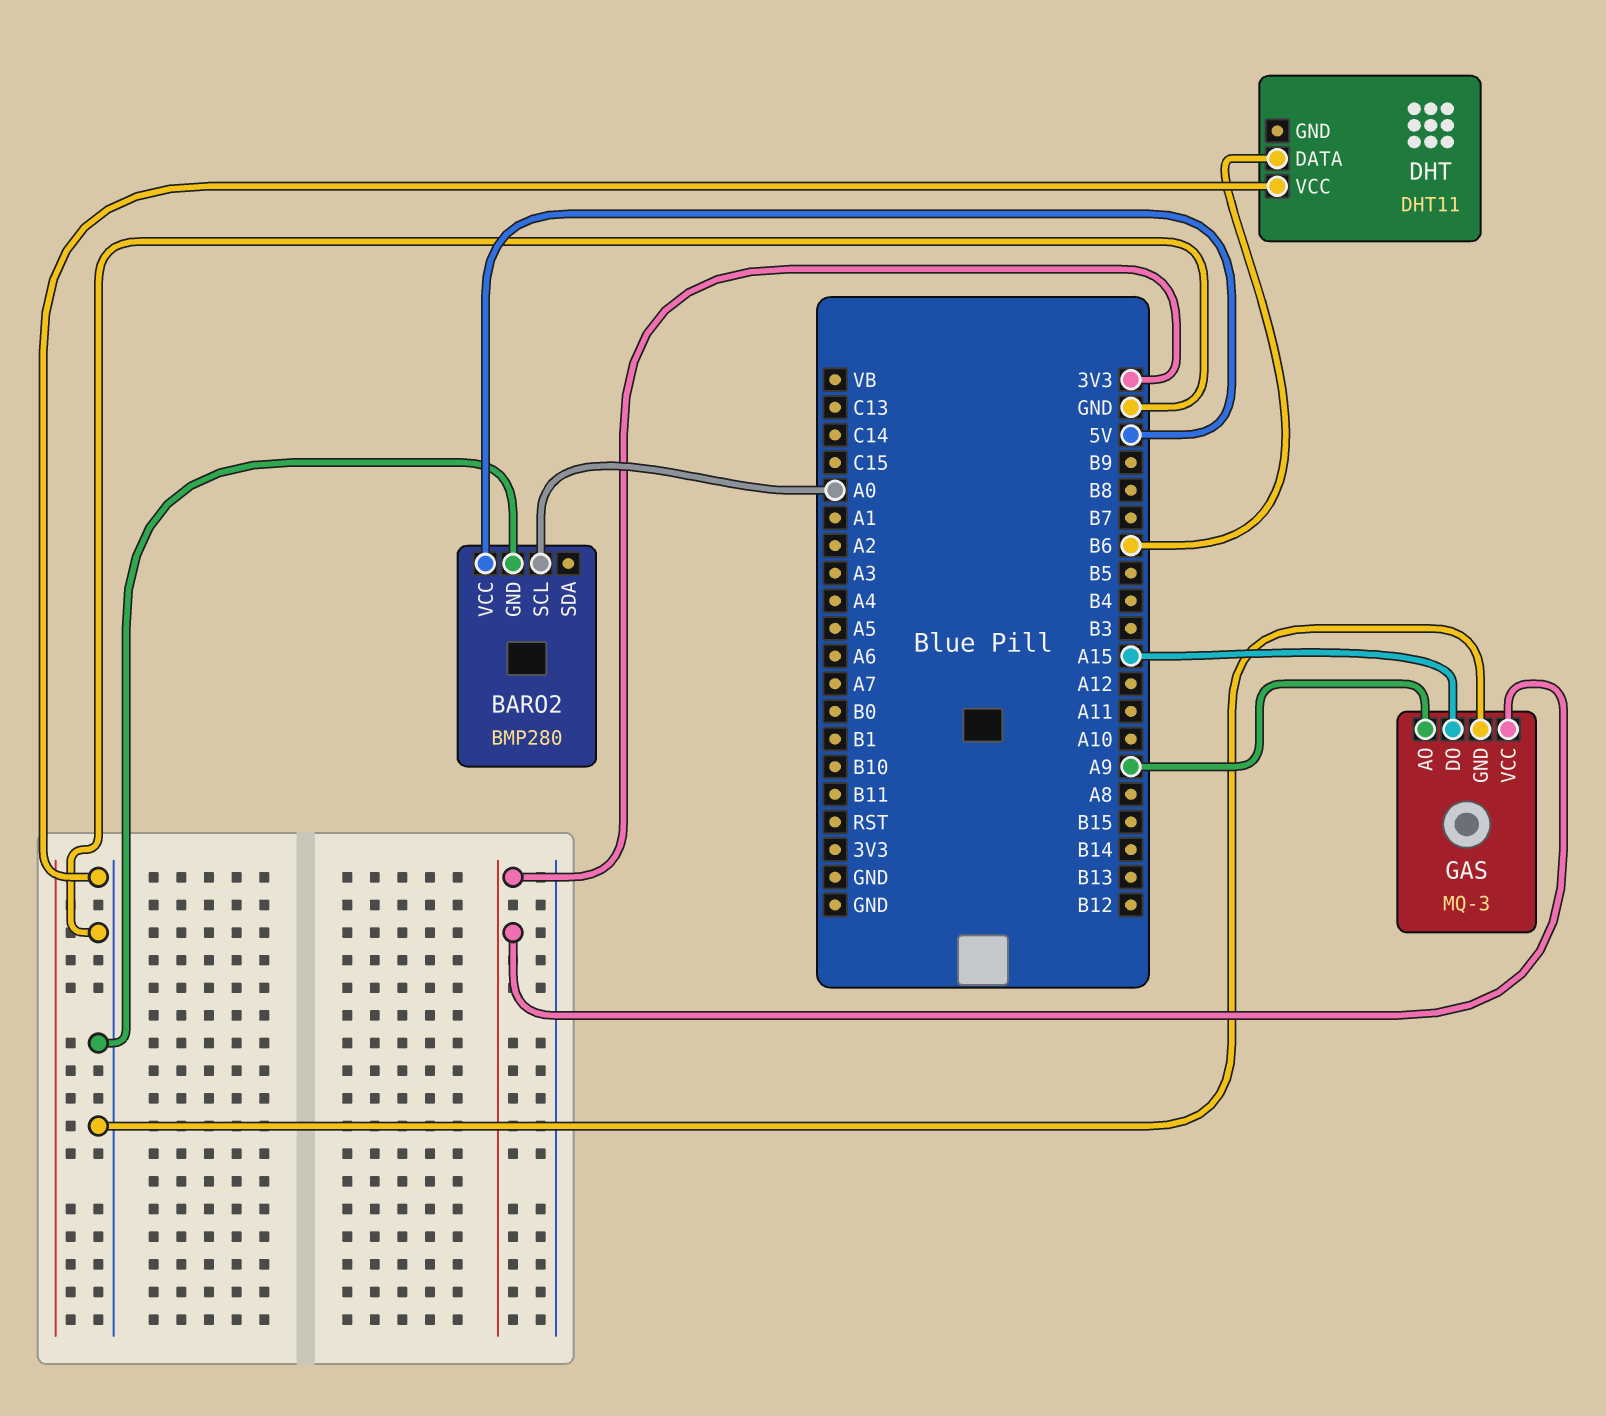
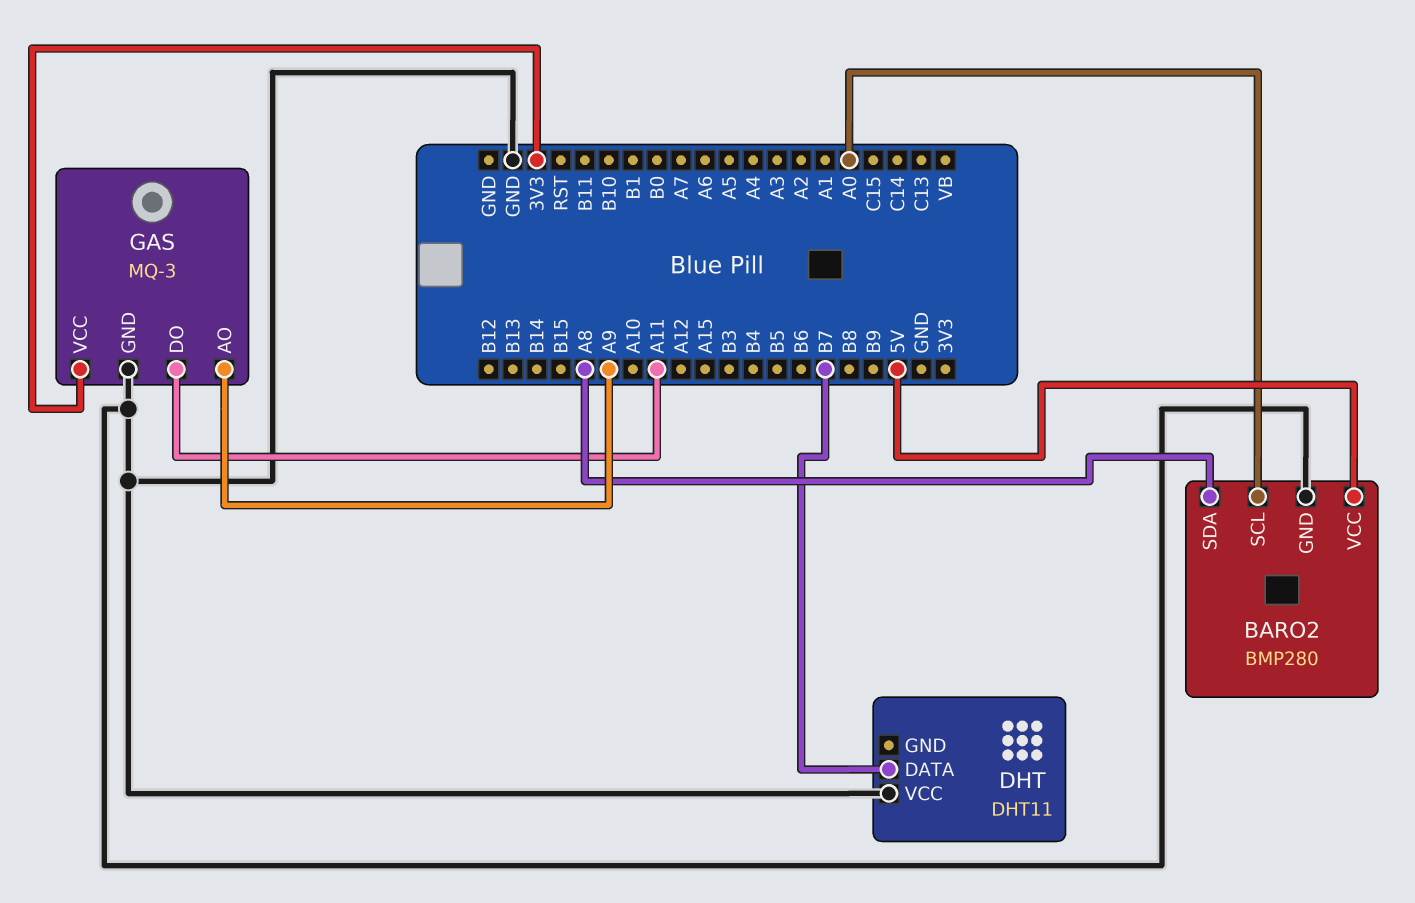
BARO2 pin SDA: none -> A8
DHT pin DATA: B6 -> B7
GAS pin DO: A15 -> A11

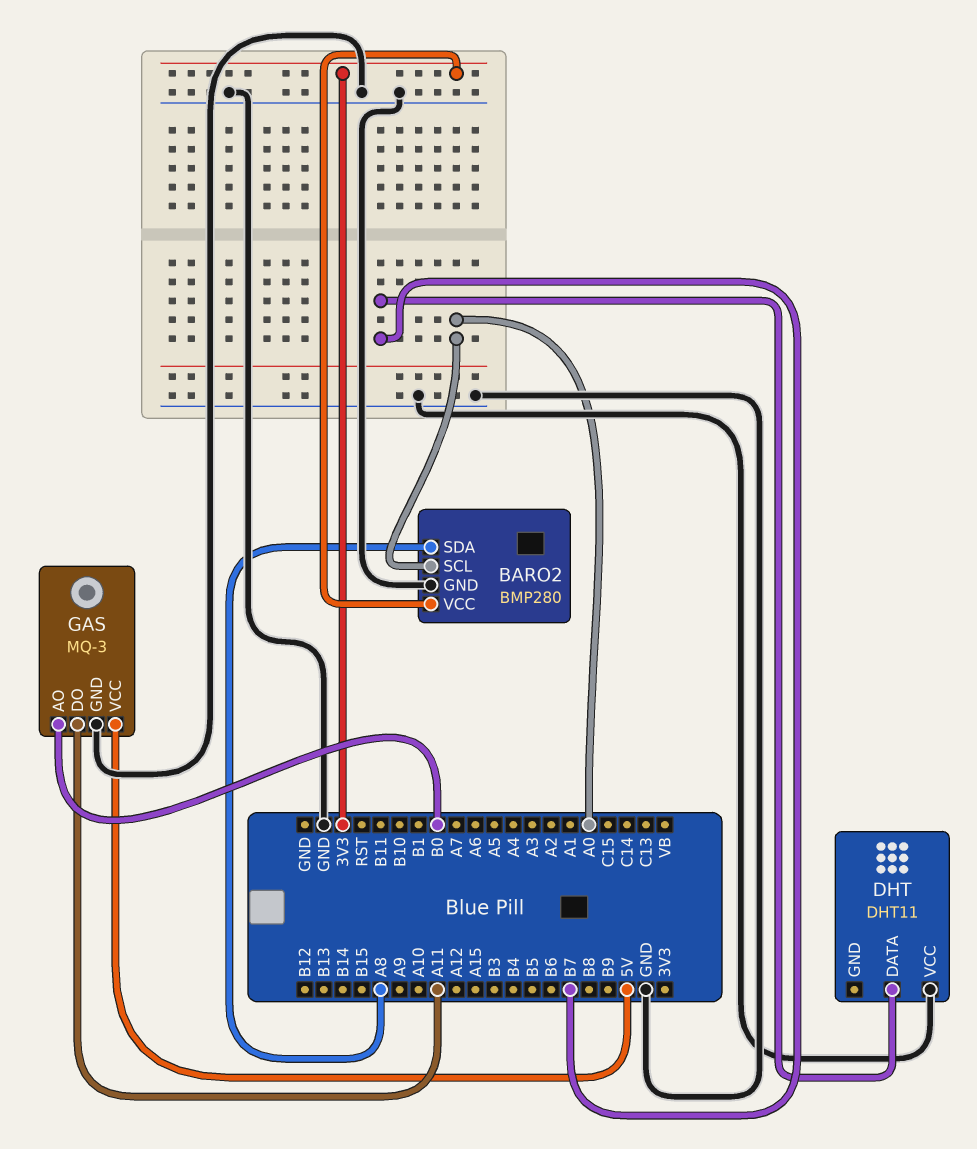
BARO2 pin VCC: 5V -> 3V3
GAS pin AO: A9 -> B0
GAS pin VCC: 3V3 -> 5V

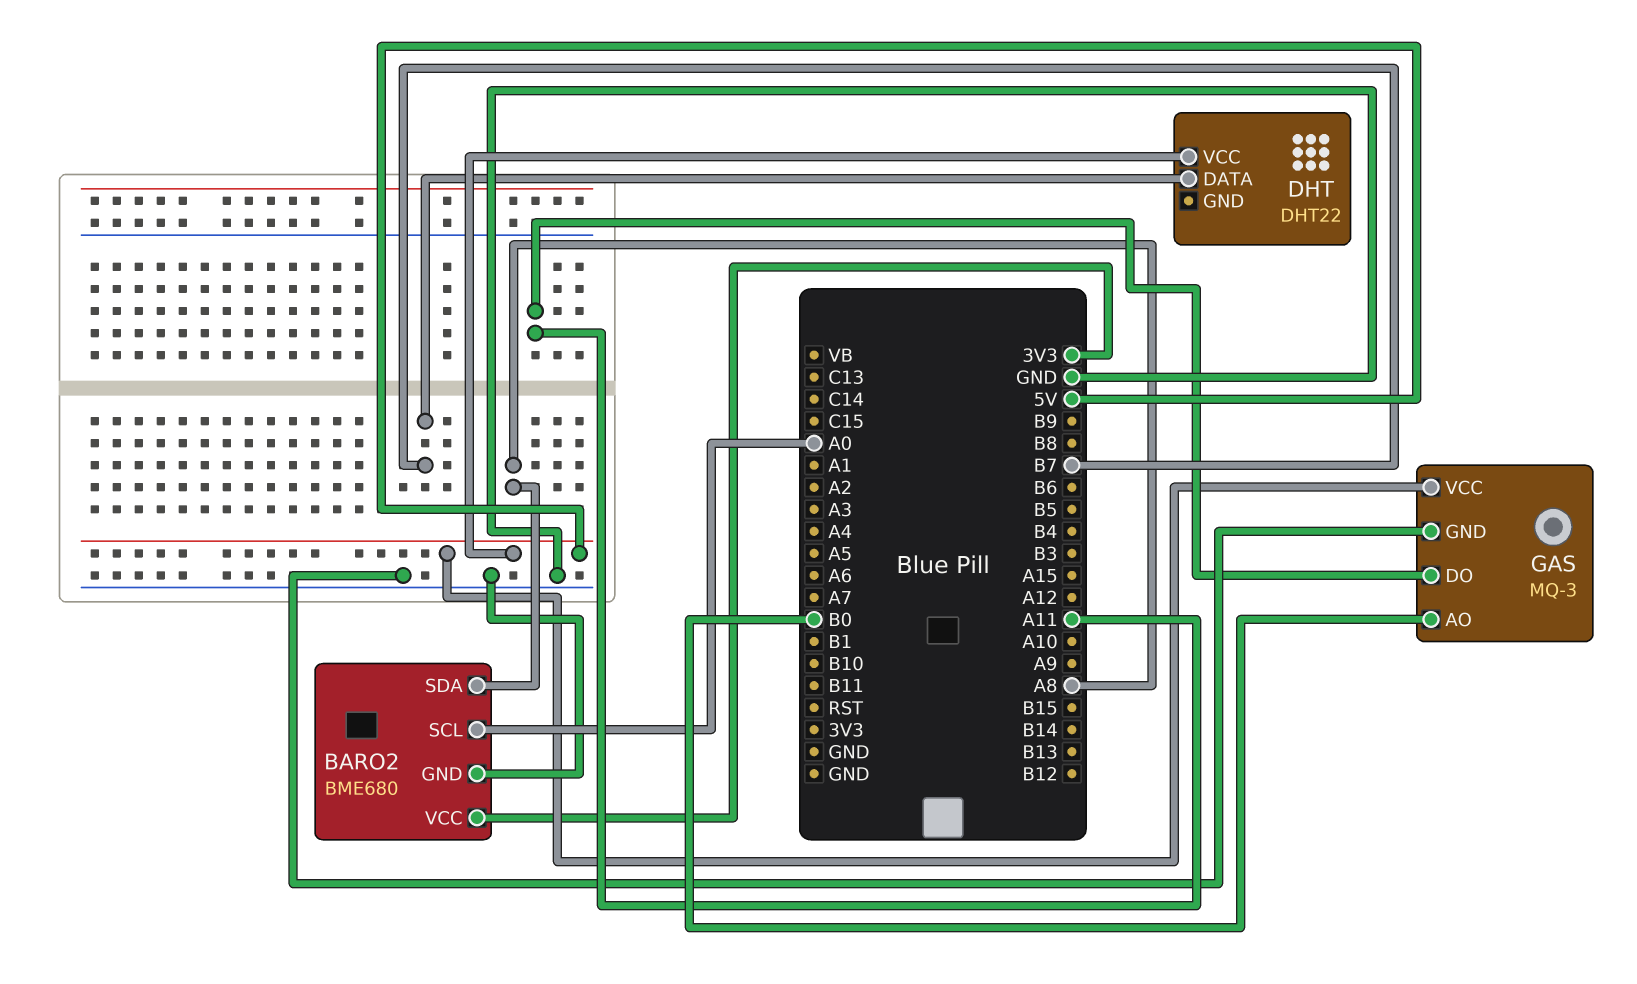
BARO2: BMP280 -> BME680
DHT: DHT11 -> DHT22
DHT pin VCC: GND -> 5V

